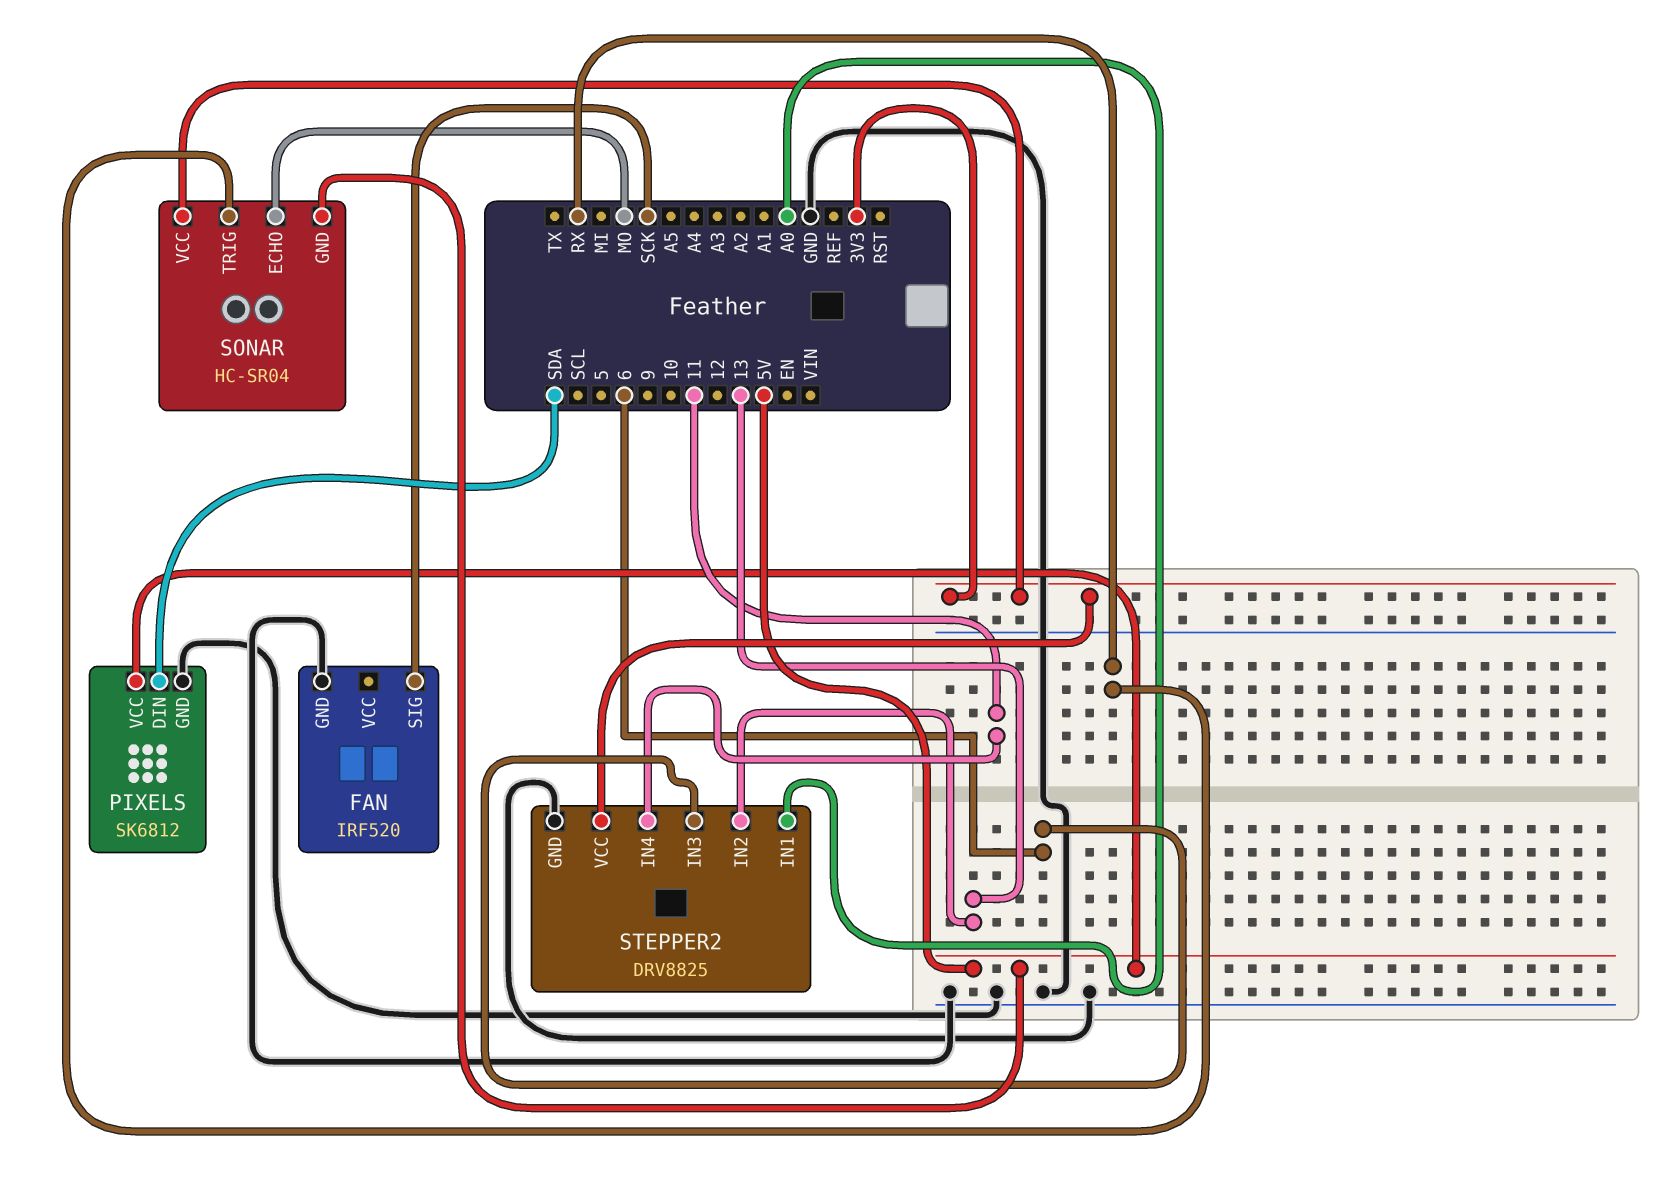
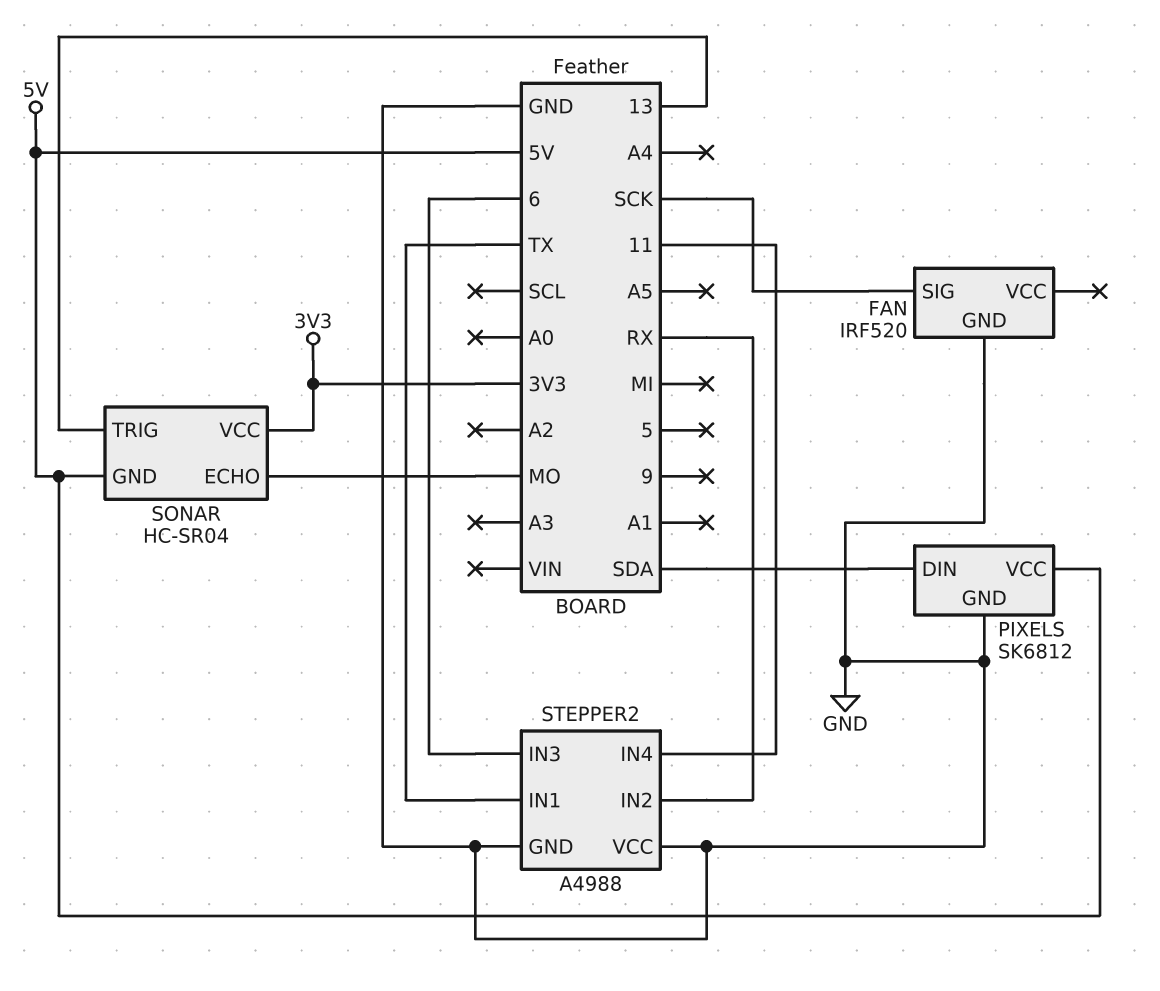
SONAR pin TRIG: RX -> 13
STEPPER2: DRV8825 -> A4988
STEPPER2 pin IN1: A0 -> TX
STEPPER2 pin IN2: 13 -> RX
STEPPER2 pin VCC: 3V3 -> GND

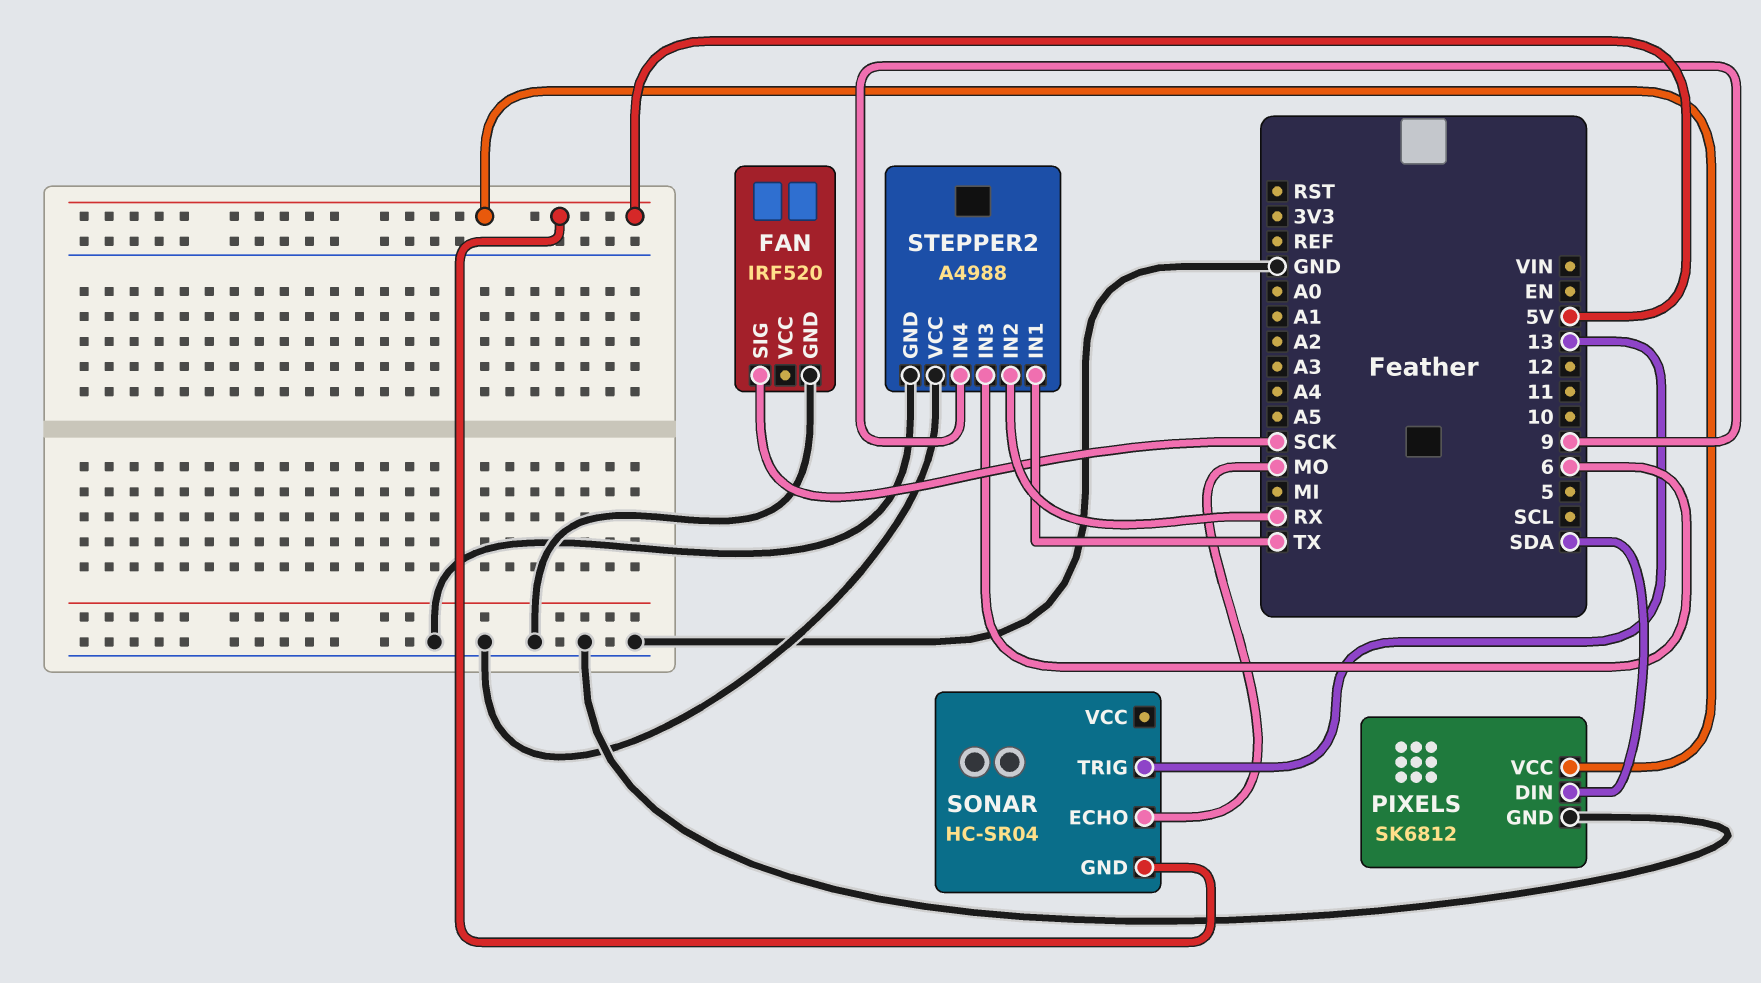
SONAR pin VCC: 3V3 -> none
STEPPER2 pin IN4: 11 -> 9

